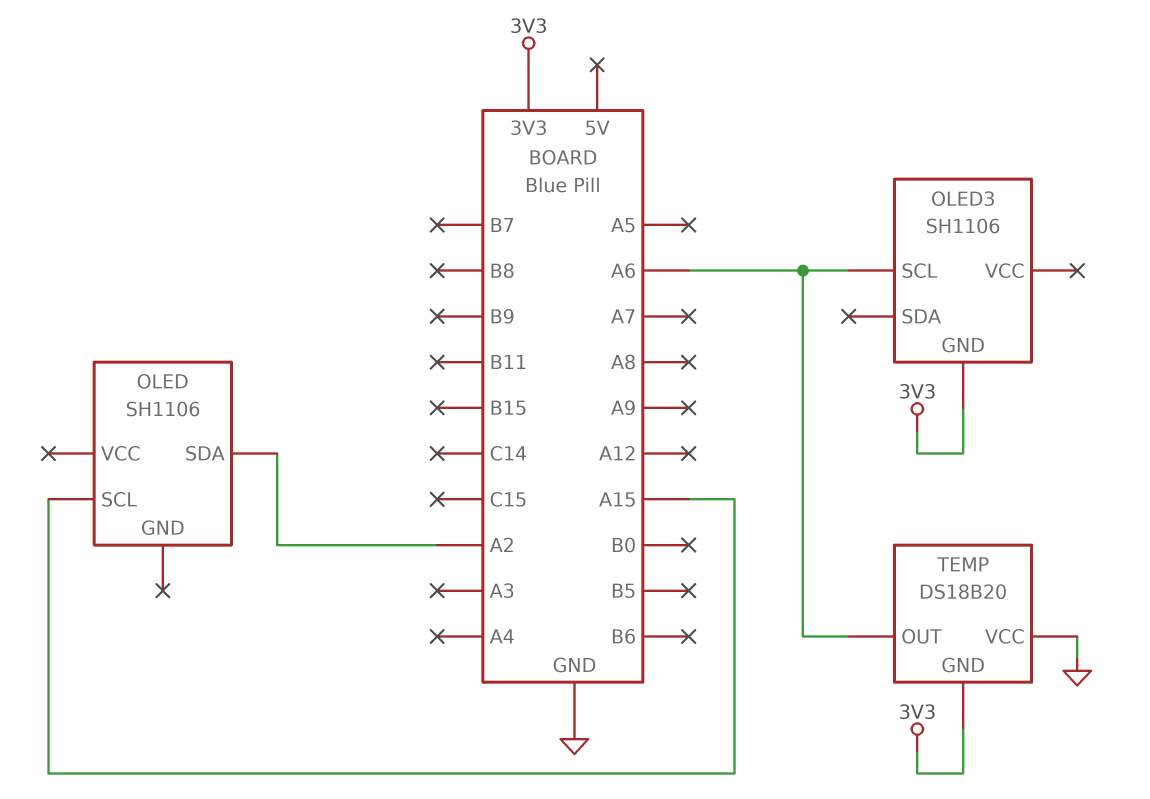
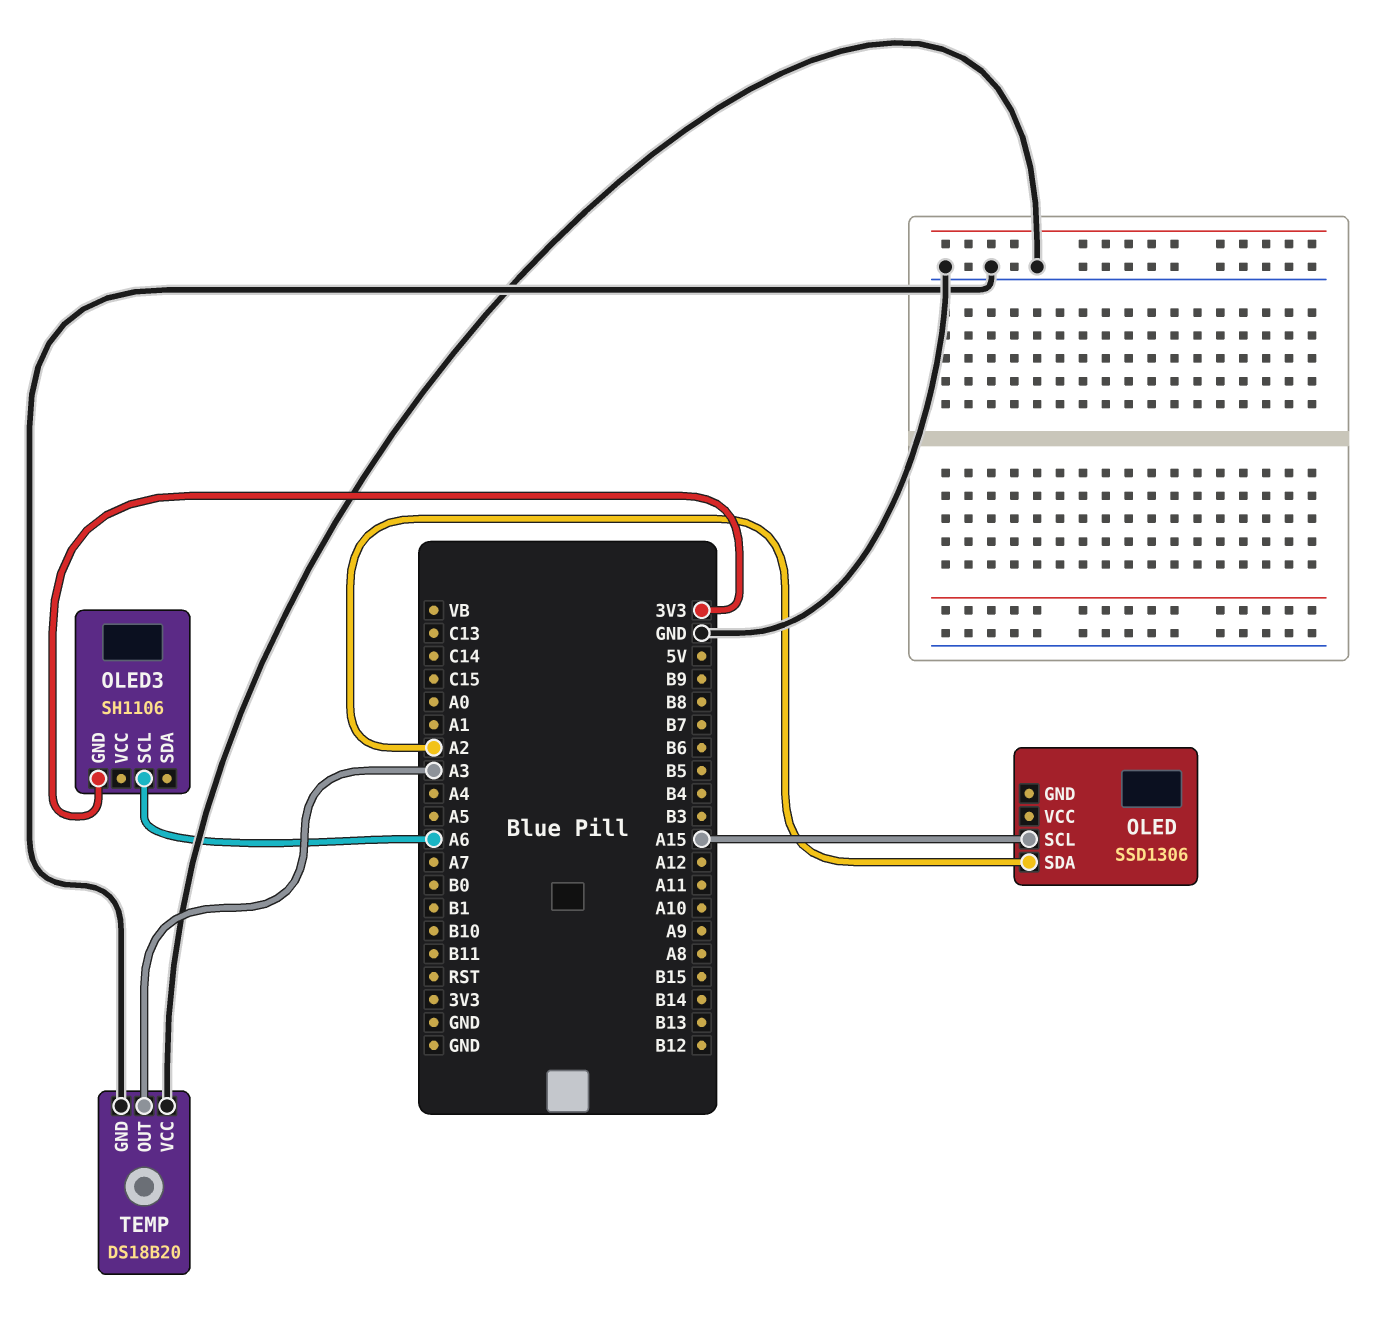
OLED: SH1106 -> SSD1306
TEMP pin GND: 3V3 -> GND
TEMP pin OUT: A6 -> A3

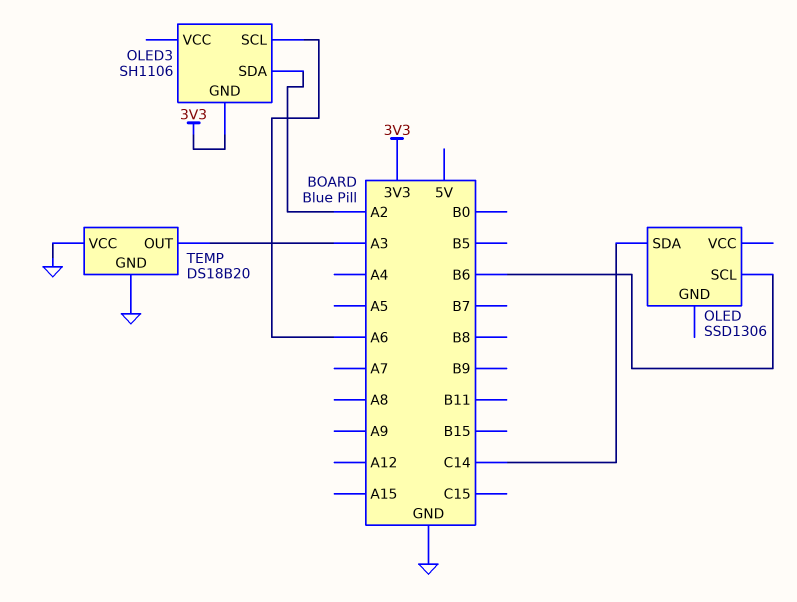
OLED pin SCL: A15 -> B6
OLED pin SDA: A2 -> C14
OLED3 pin SDA: none -> A2

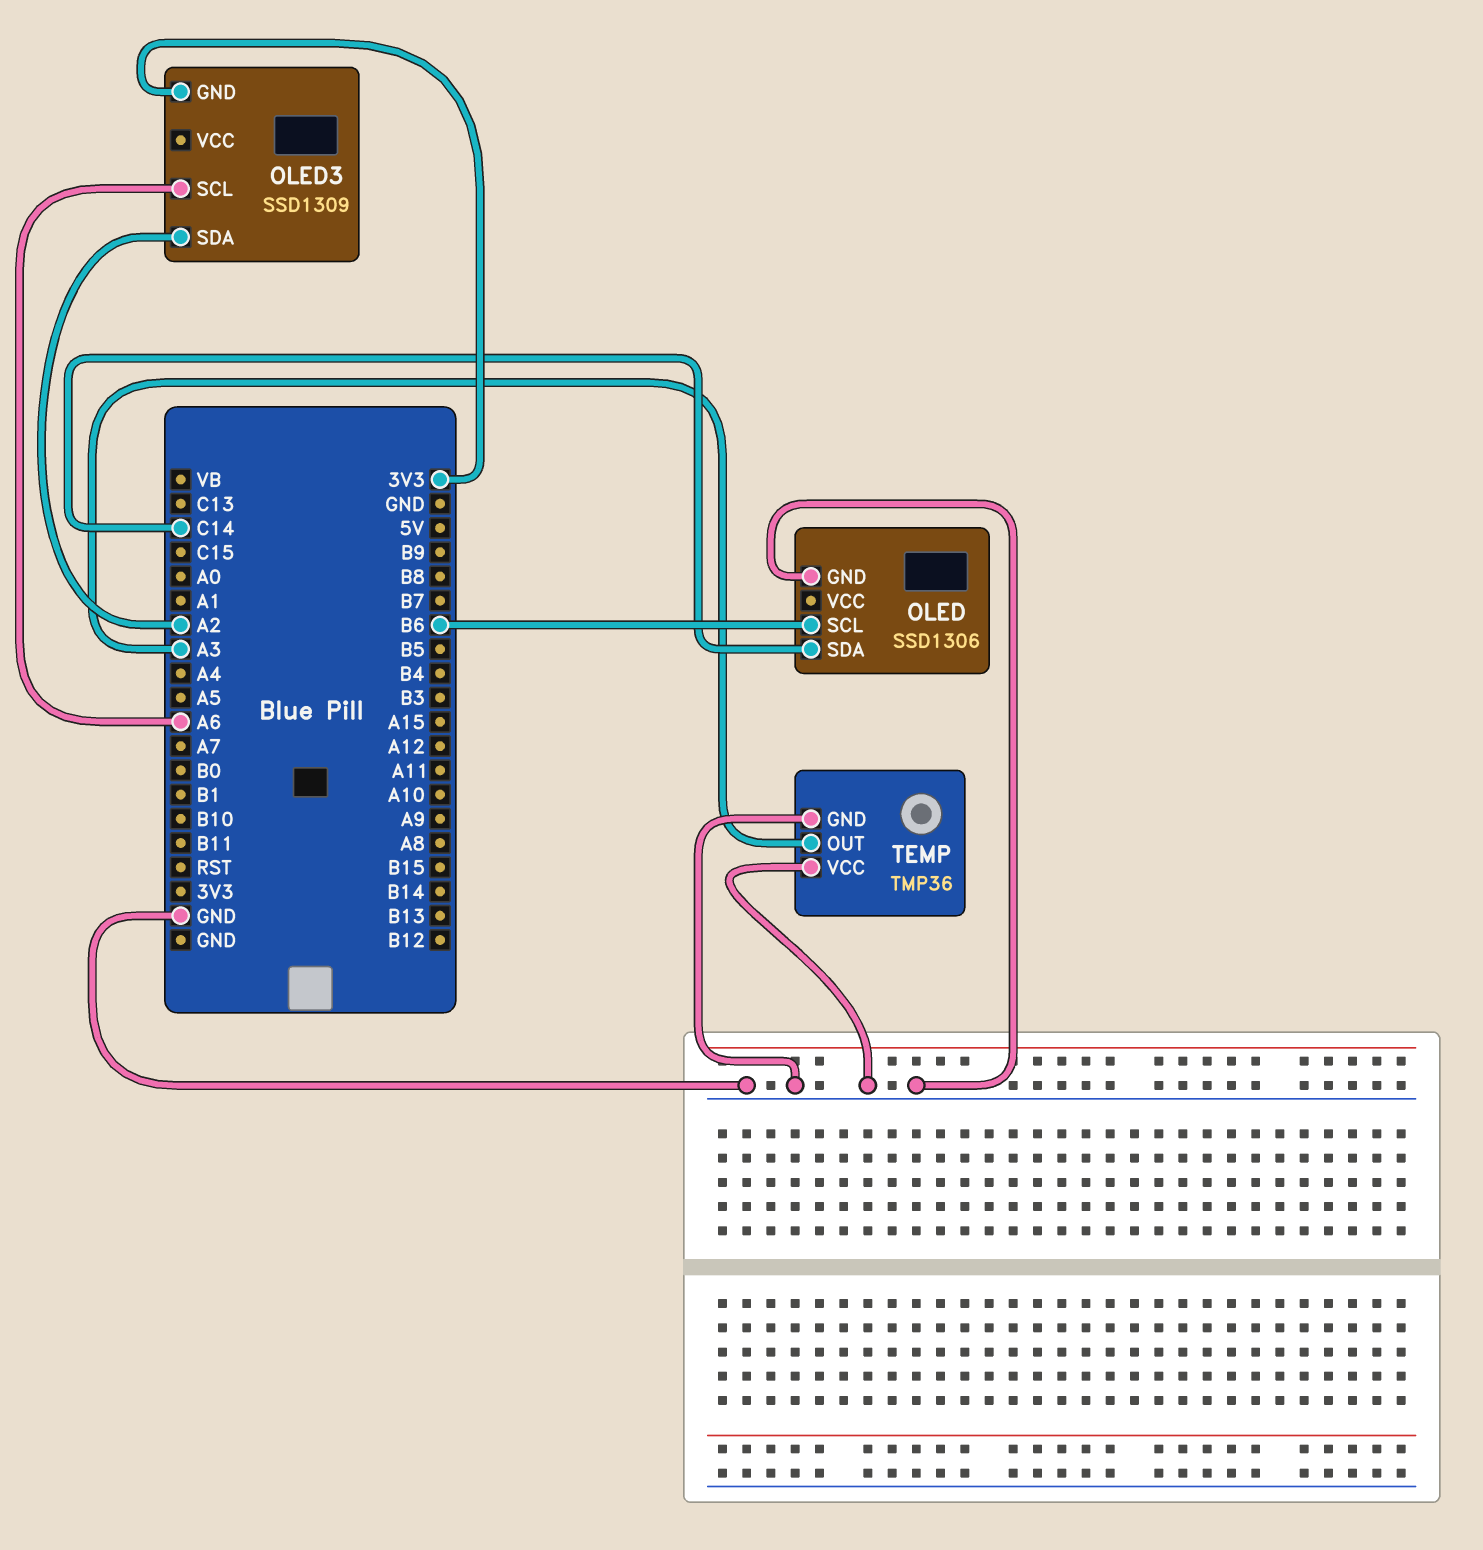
OLED pin GND: none -> GND
OLED3: SH1106 -> SSD1309
TEMP: DS18B20 -> TMP36

